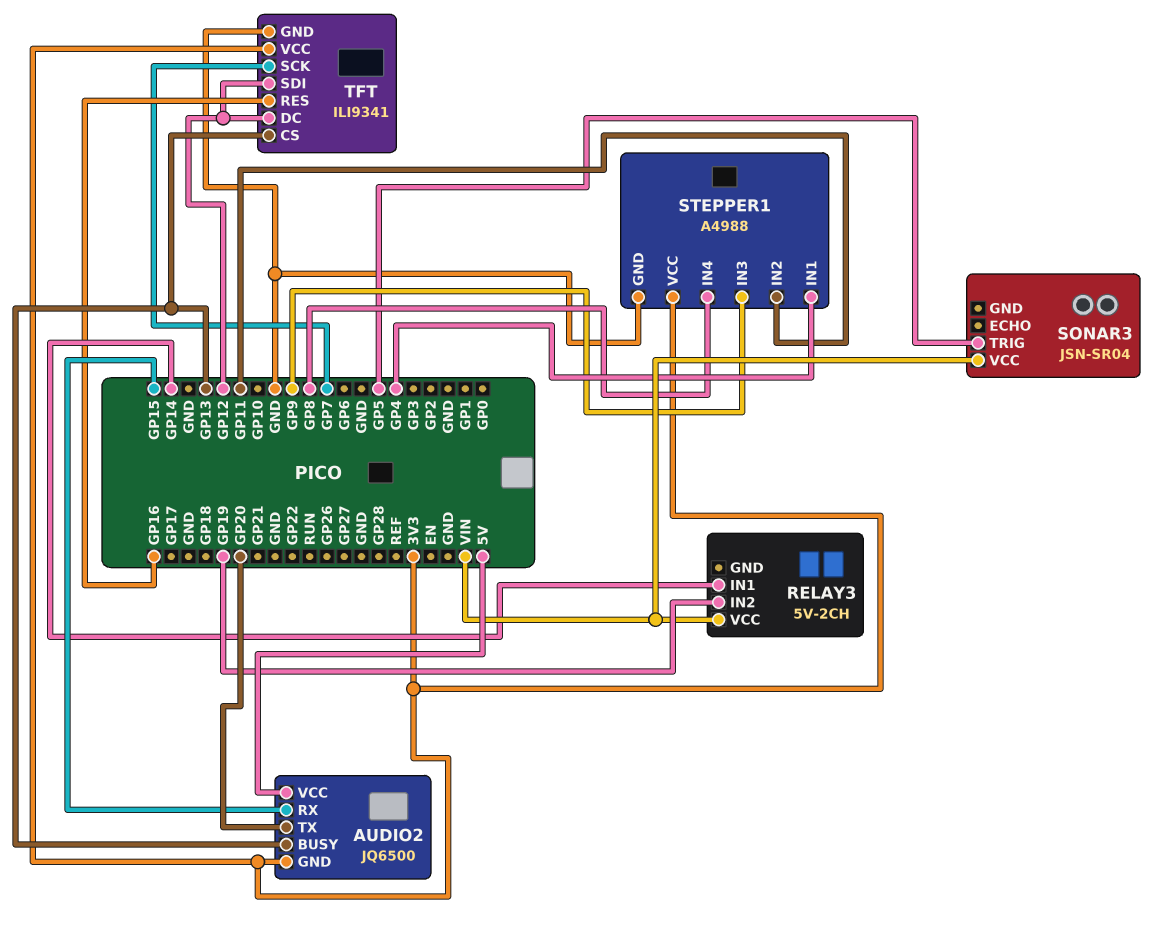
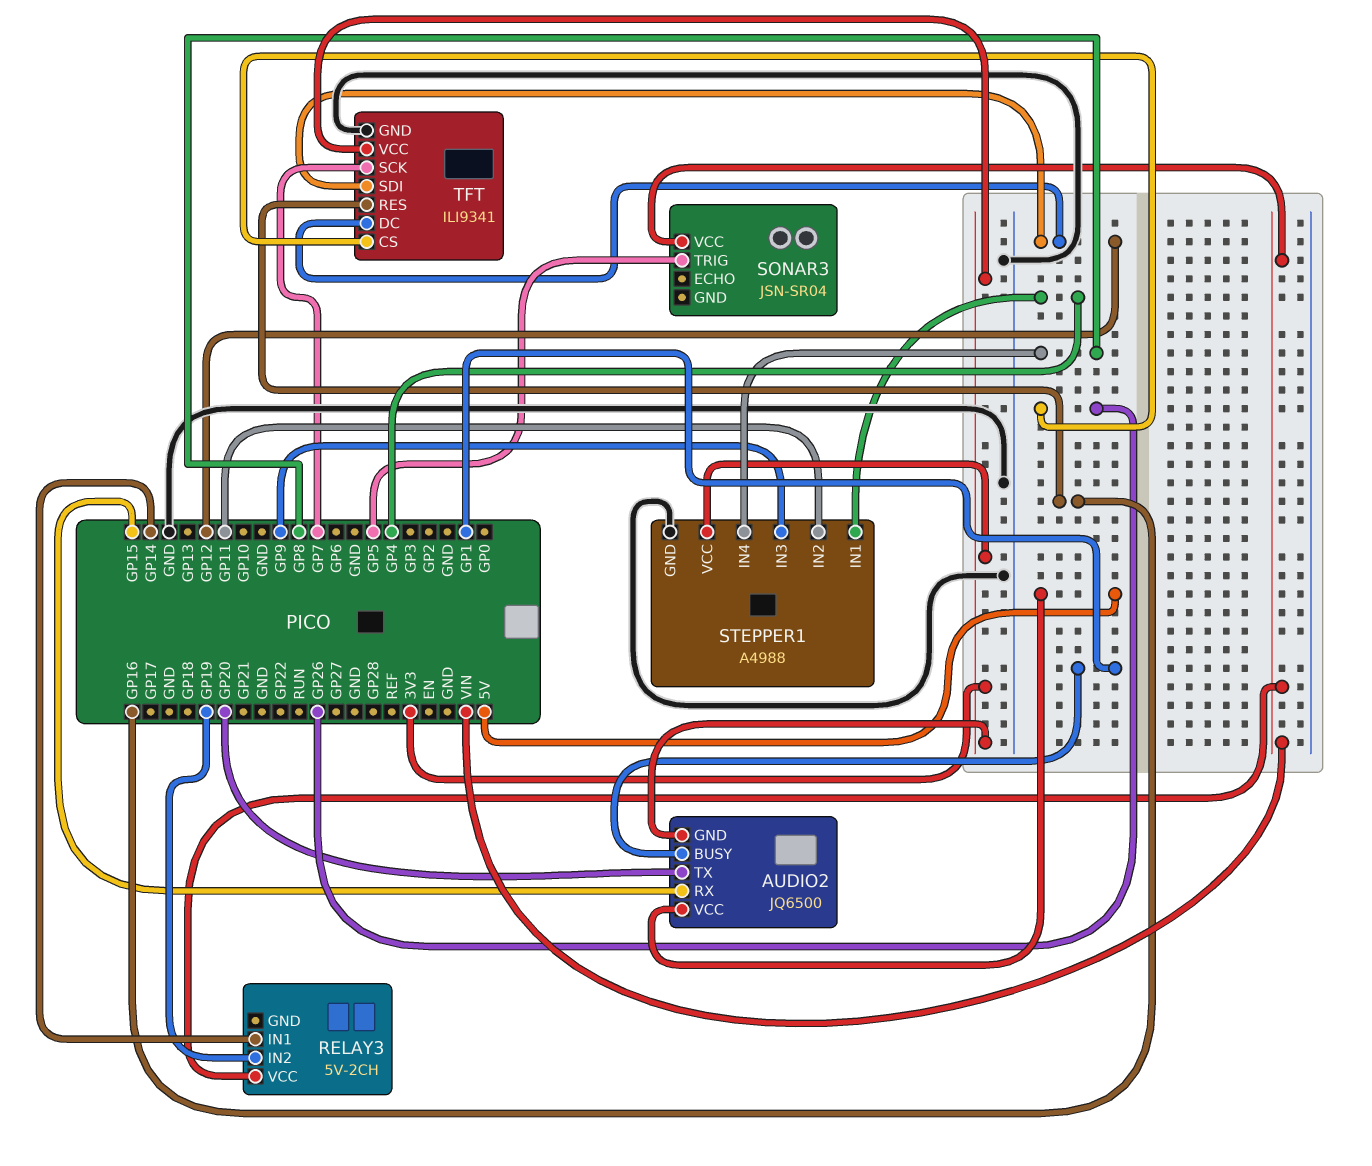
AUDIO2 pin BUSY: GP13 -> GP1
TFT pin CS: GP13 -> GP26

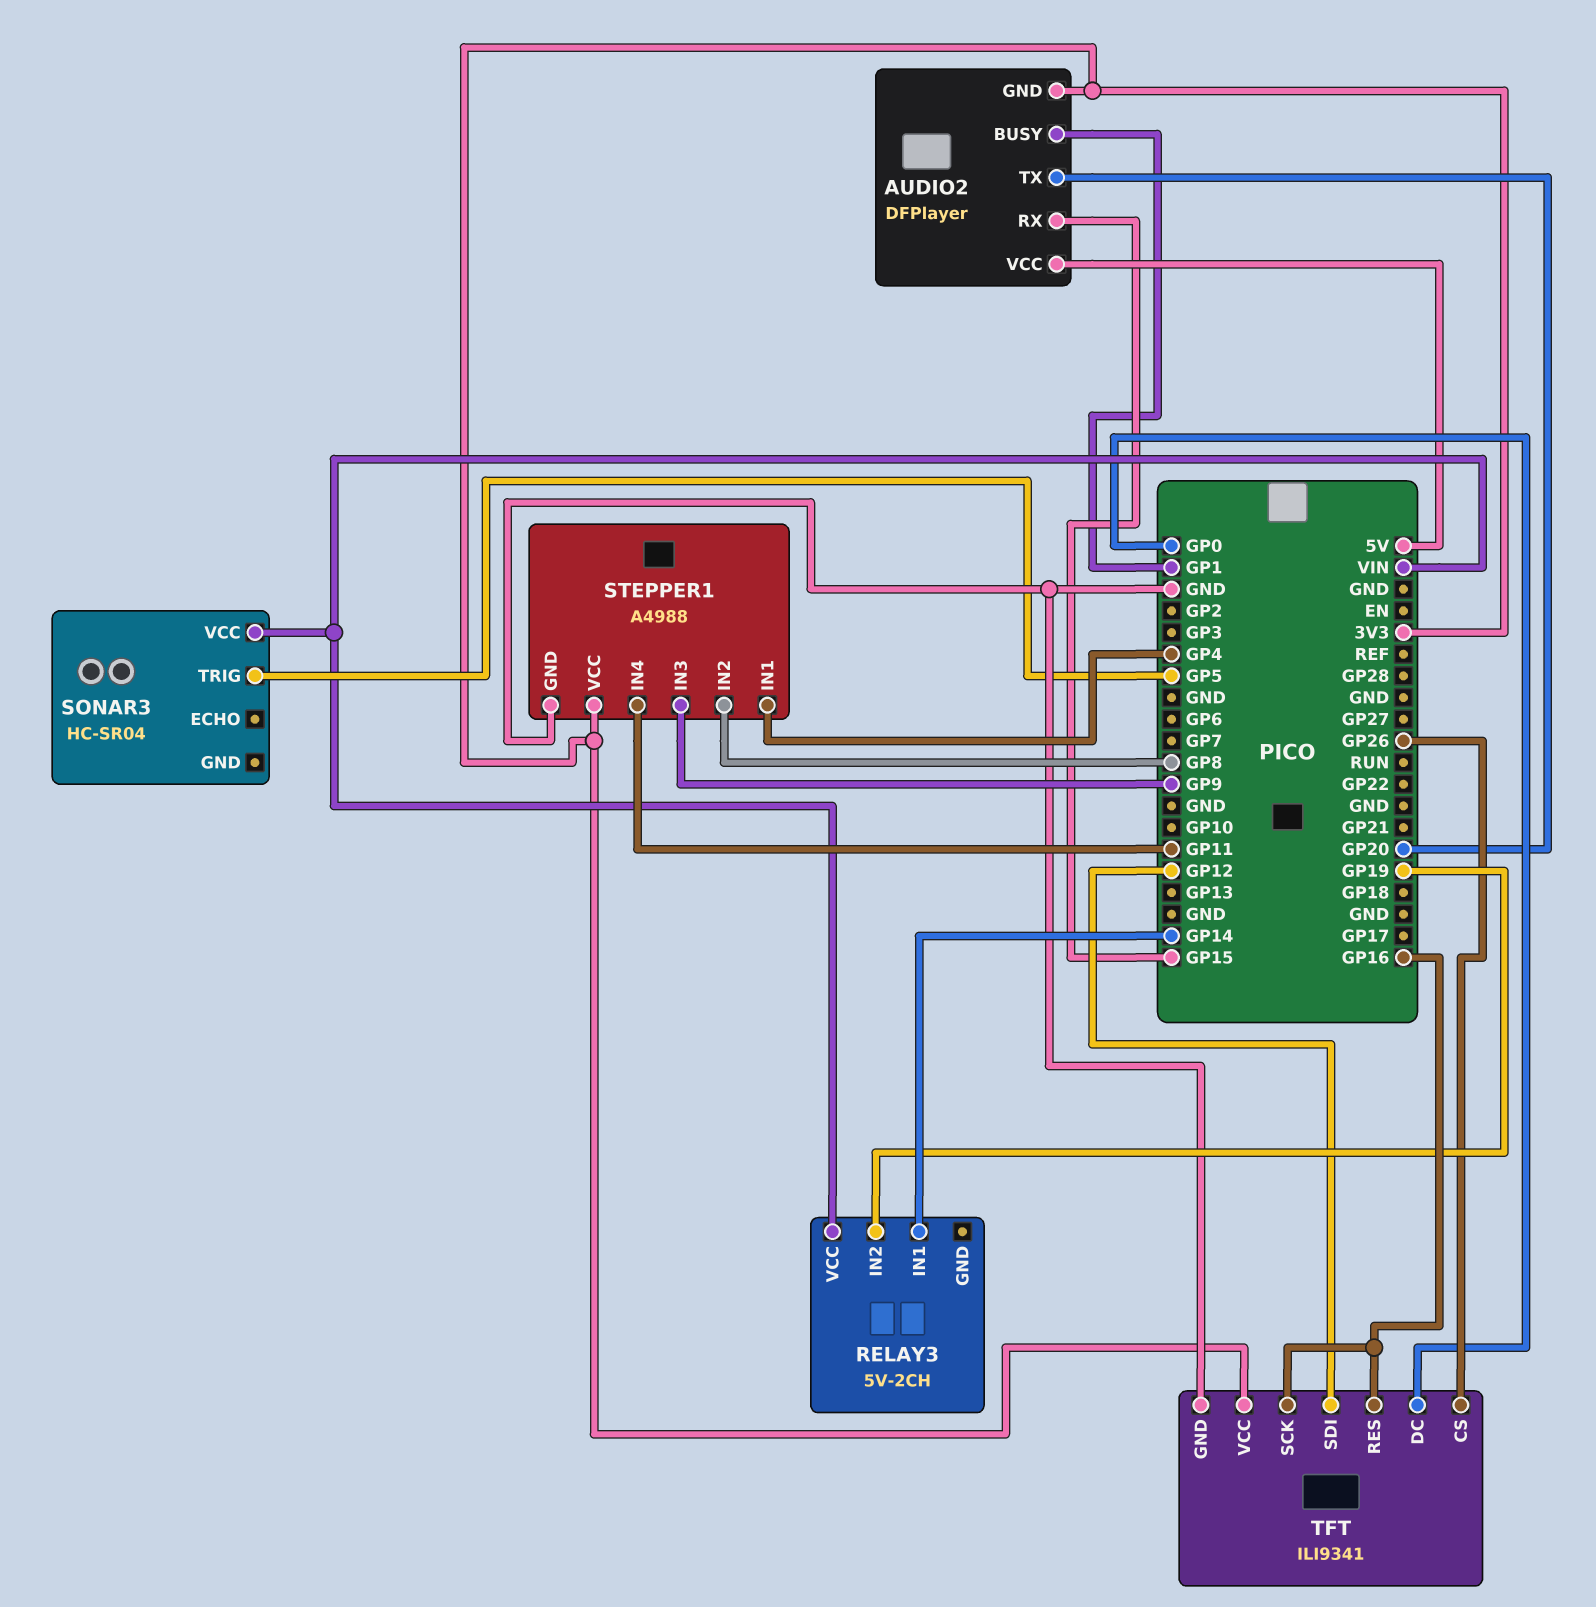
AUDIO2: JQ6500 -> DFPlayer
SONAR3: JSN-SR04 -> HC-SR04
STEPPER1 pin IN2: GP11 -> GP8
STEPPER1 pin IN4: GP8 -> GP11
TFT pin DC: GP12 -> GP0
TFT pin SCK: GP7 -> GP16

